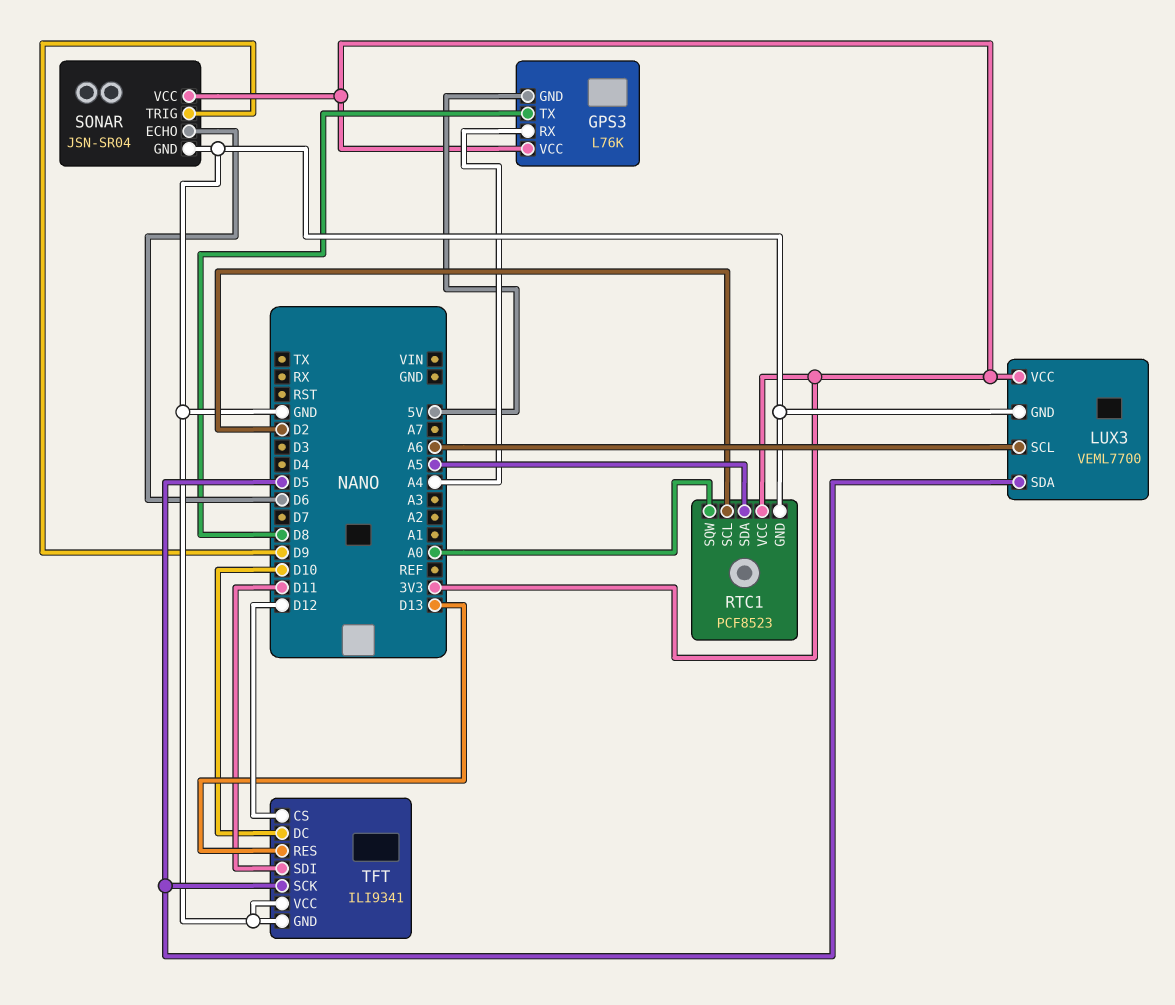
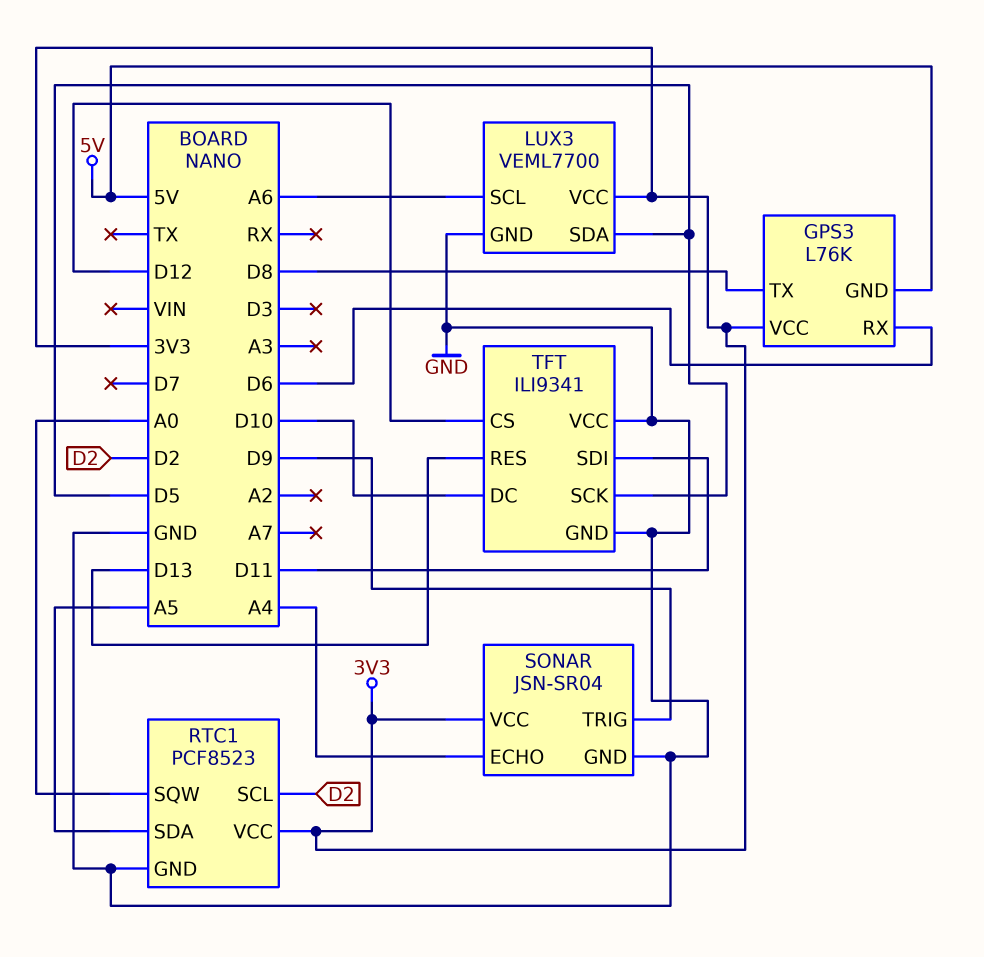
GPS3 pin RX: A4 -> D6
SONAR pin ECHO: D6 -> A4

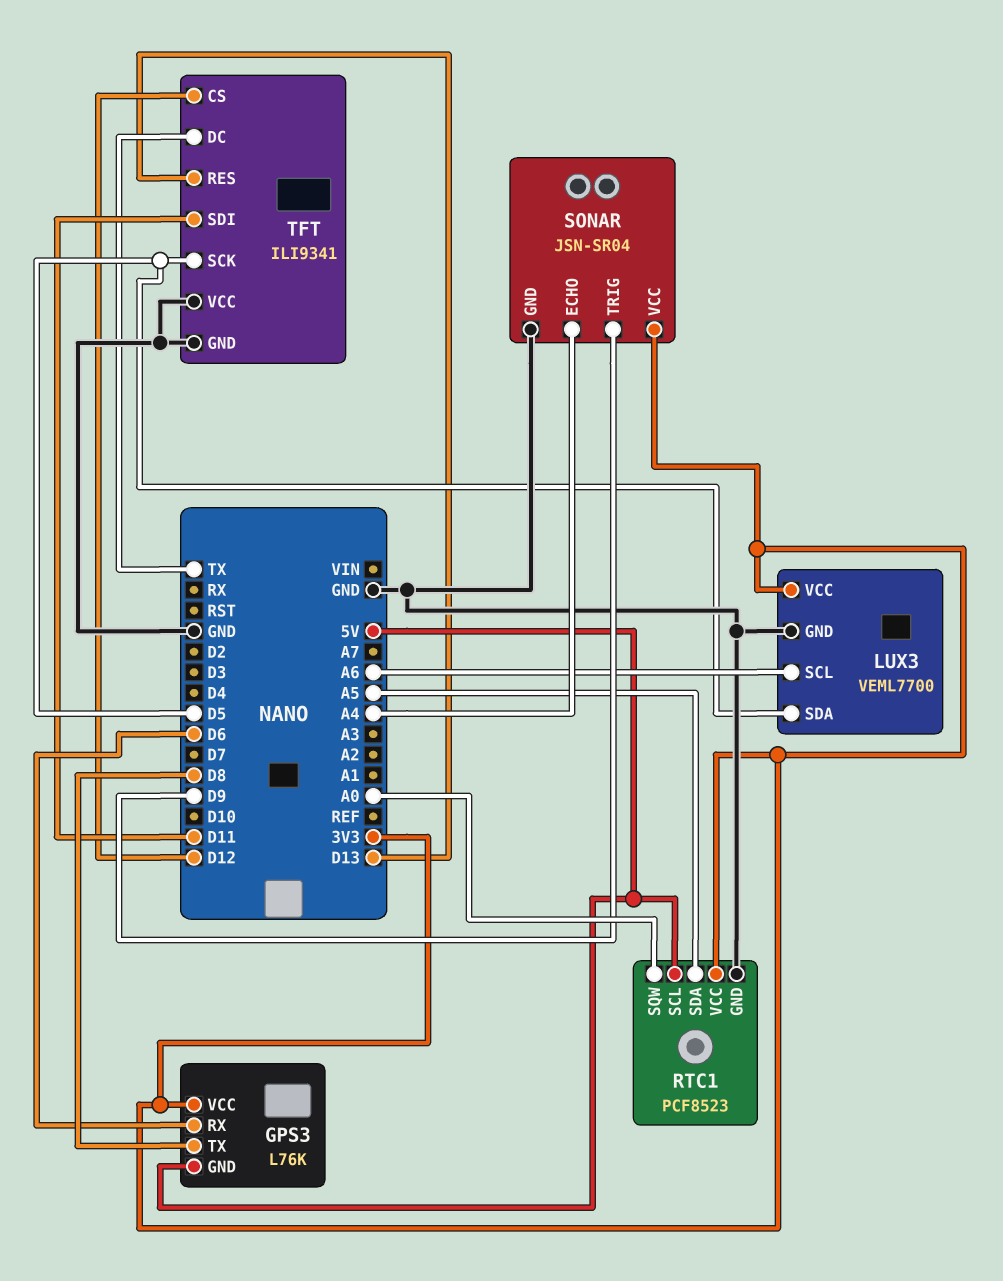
RTC1 pin SCL: D2 -> 5V
TFT pin DC: D10 -> TX

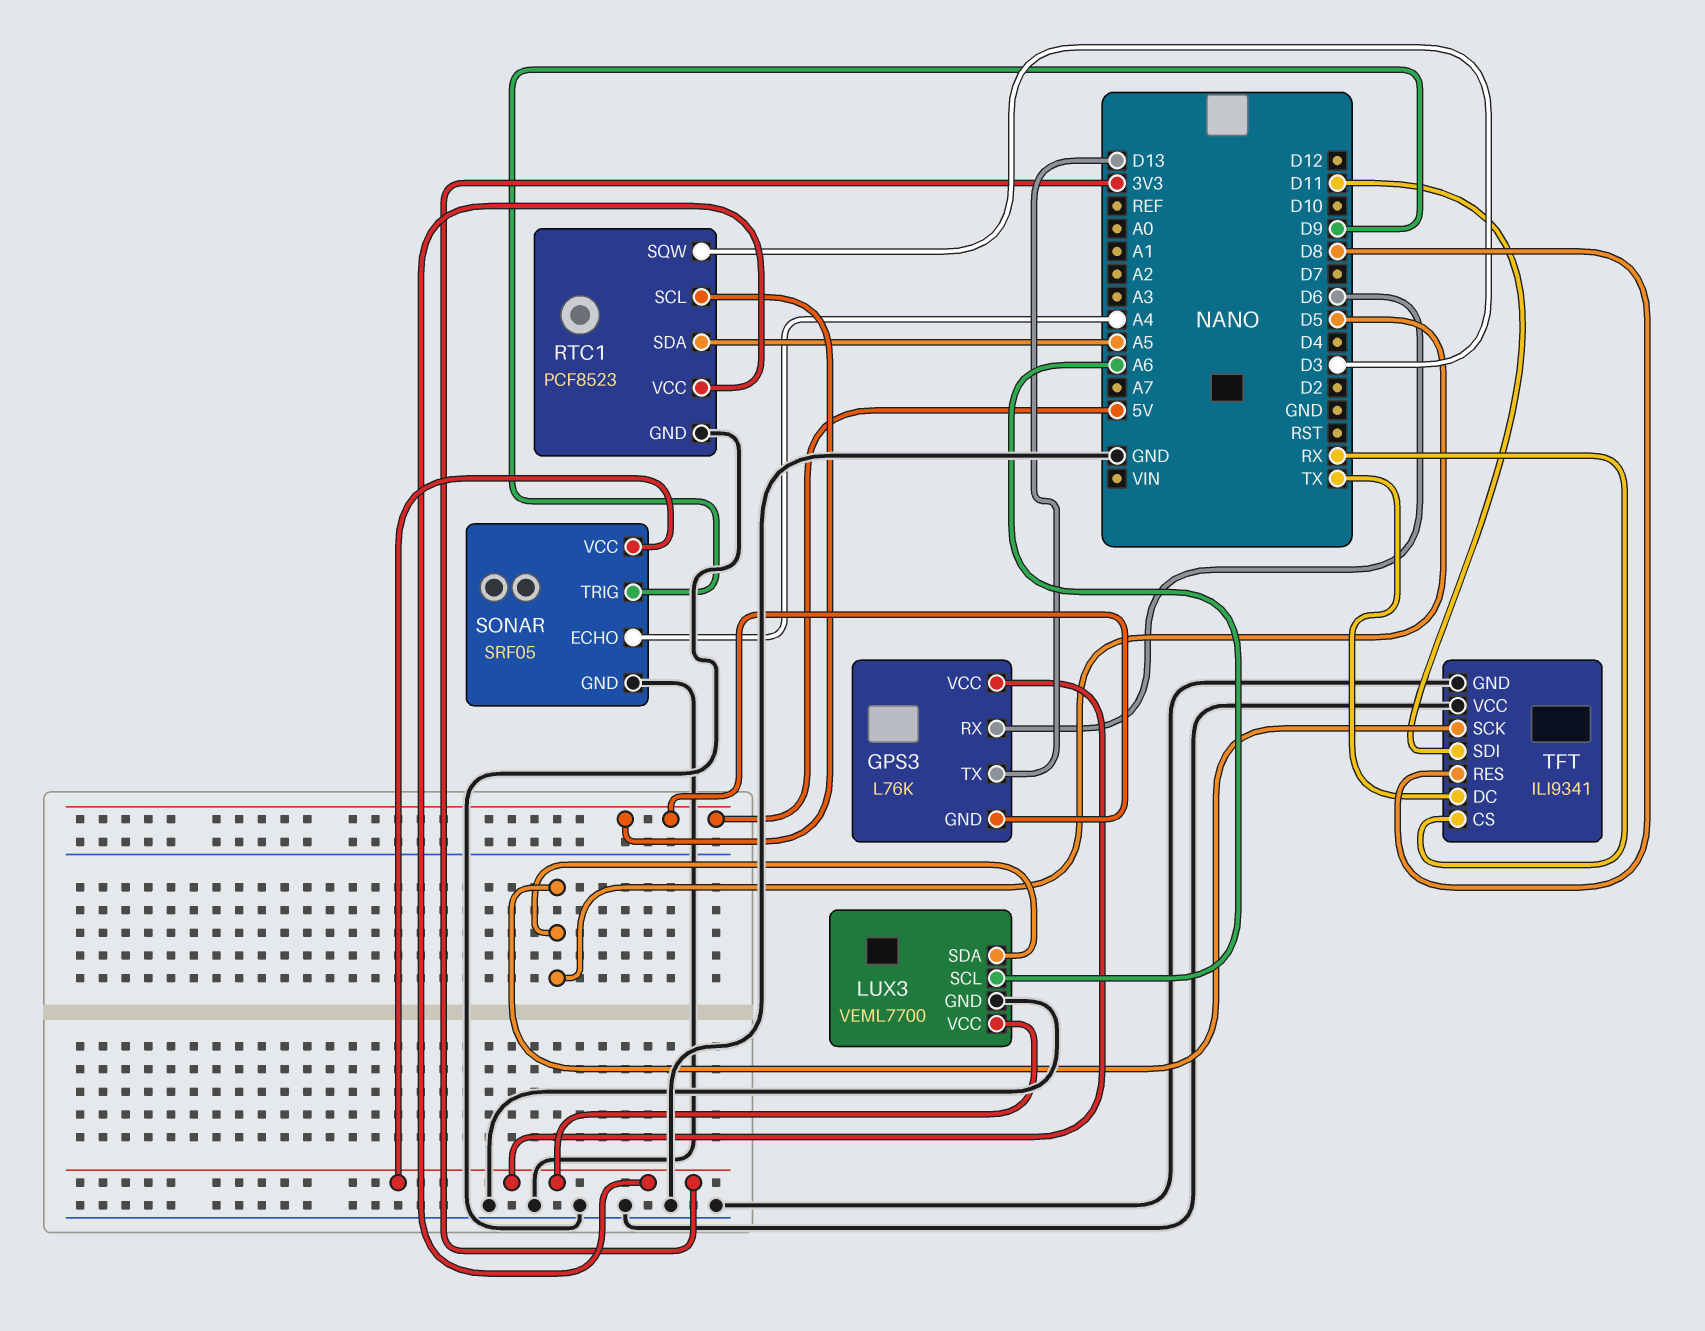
GPS3 pin TX: D8 -> D13
RTC1 pin SQW: A0 -> D3
SONAR: JSN-SR04 -> SRF05
TFT pin CS: D12 -> RX
TFT pin RES: D13 -> D8

